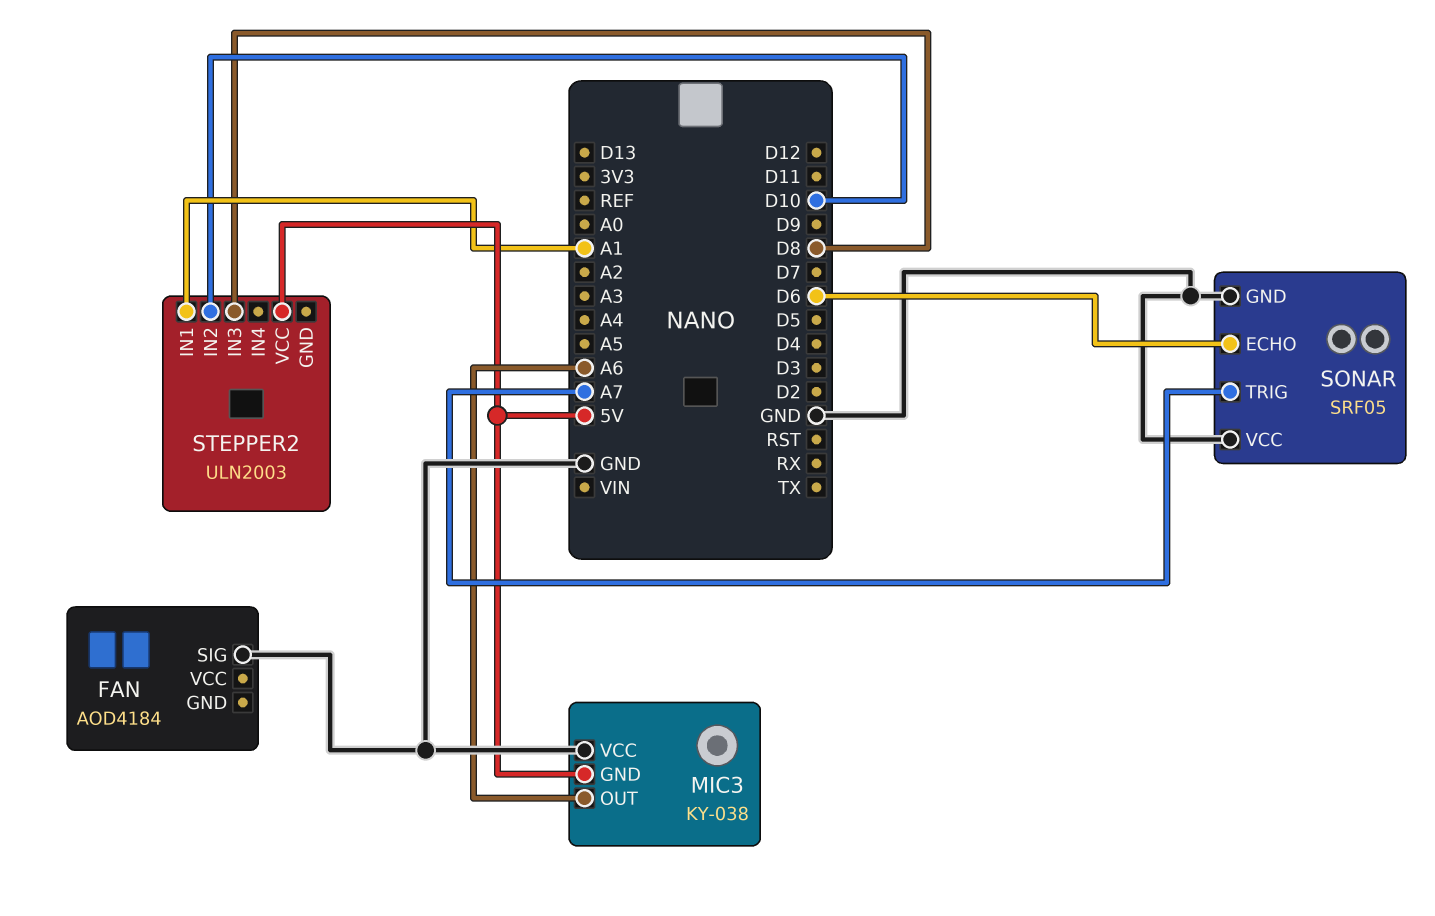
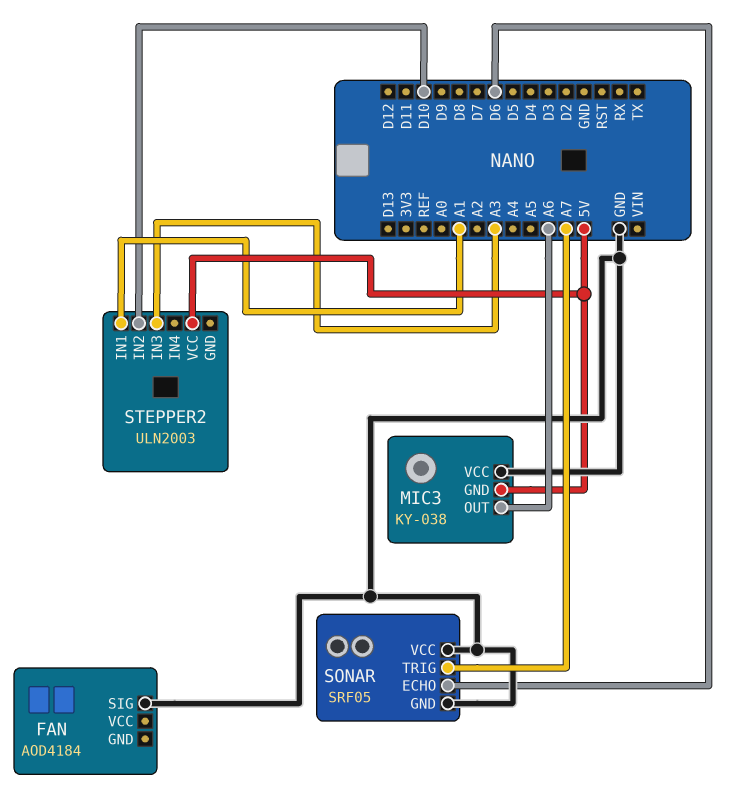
STEPPER2 pin IN3: D8 -> A3

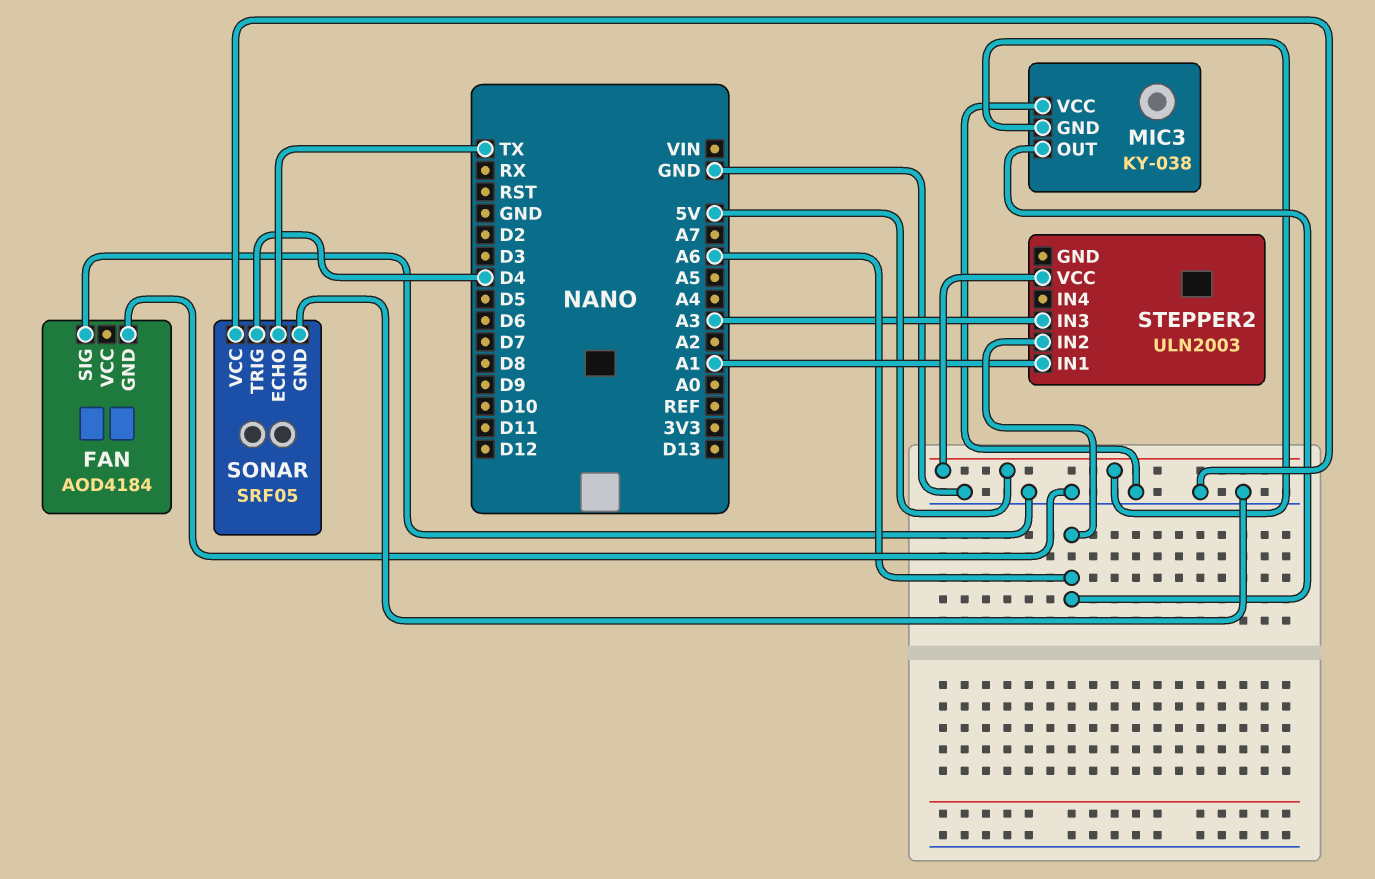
FAN pin GND: none -> GND
SONAR pin ECHO: D6 -> TX
SONAR pin TRIG: A7 -> D4
STEPPER2 pin IN2: D10 -> A6

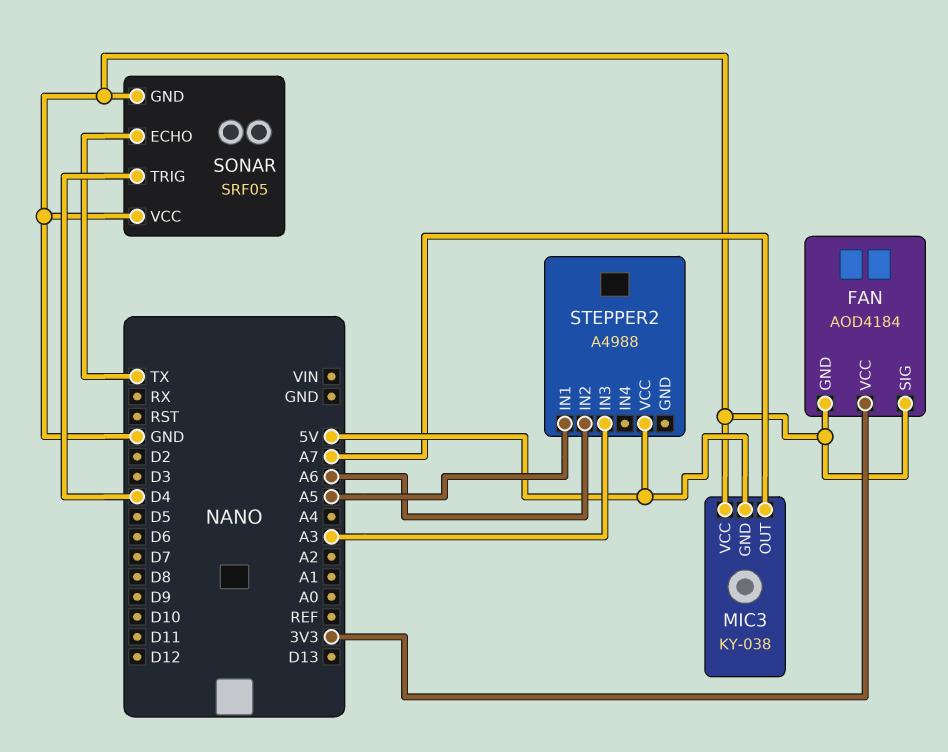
FAN pin VCC: none -> 3V3
MIC3 pin OUT: A6 -> A7
STEPPER2: ULN2003 -> A4988
STEPPER2 pin IN1: A1 -> A5

